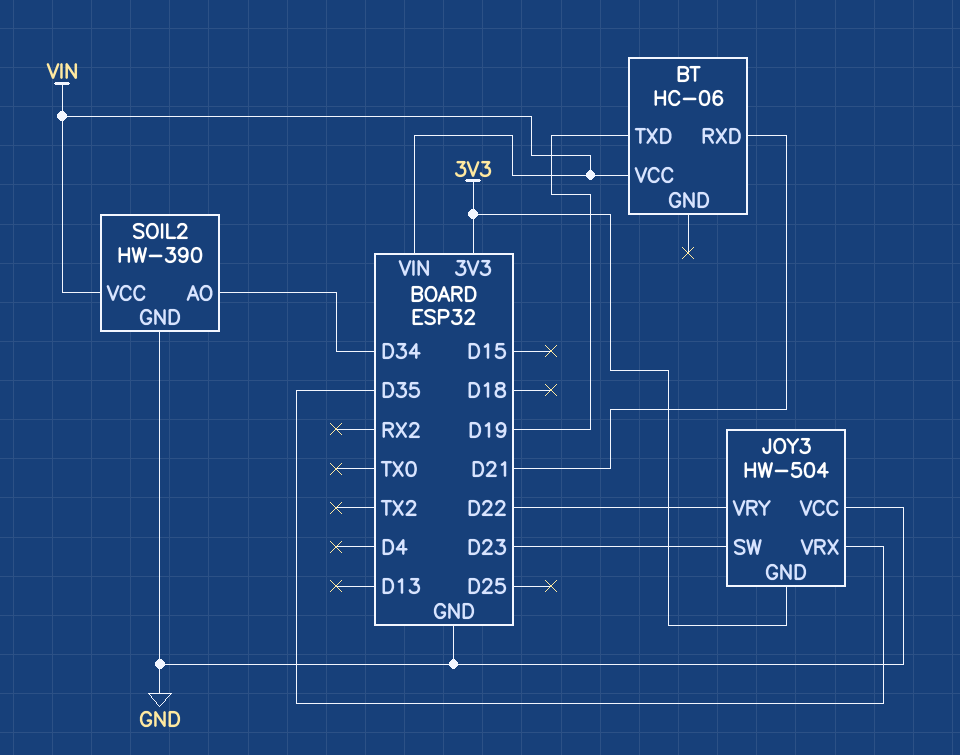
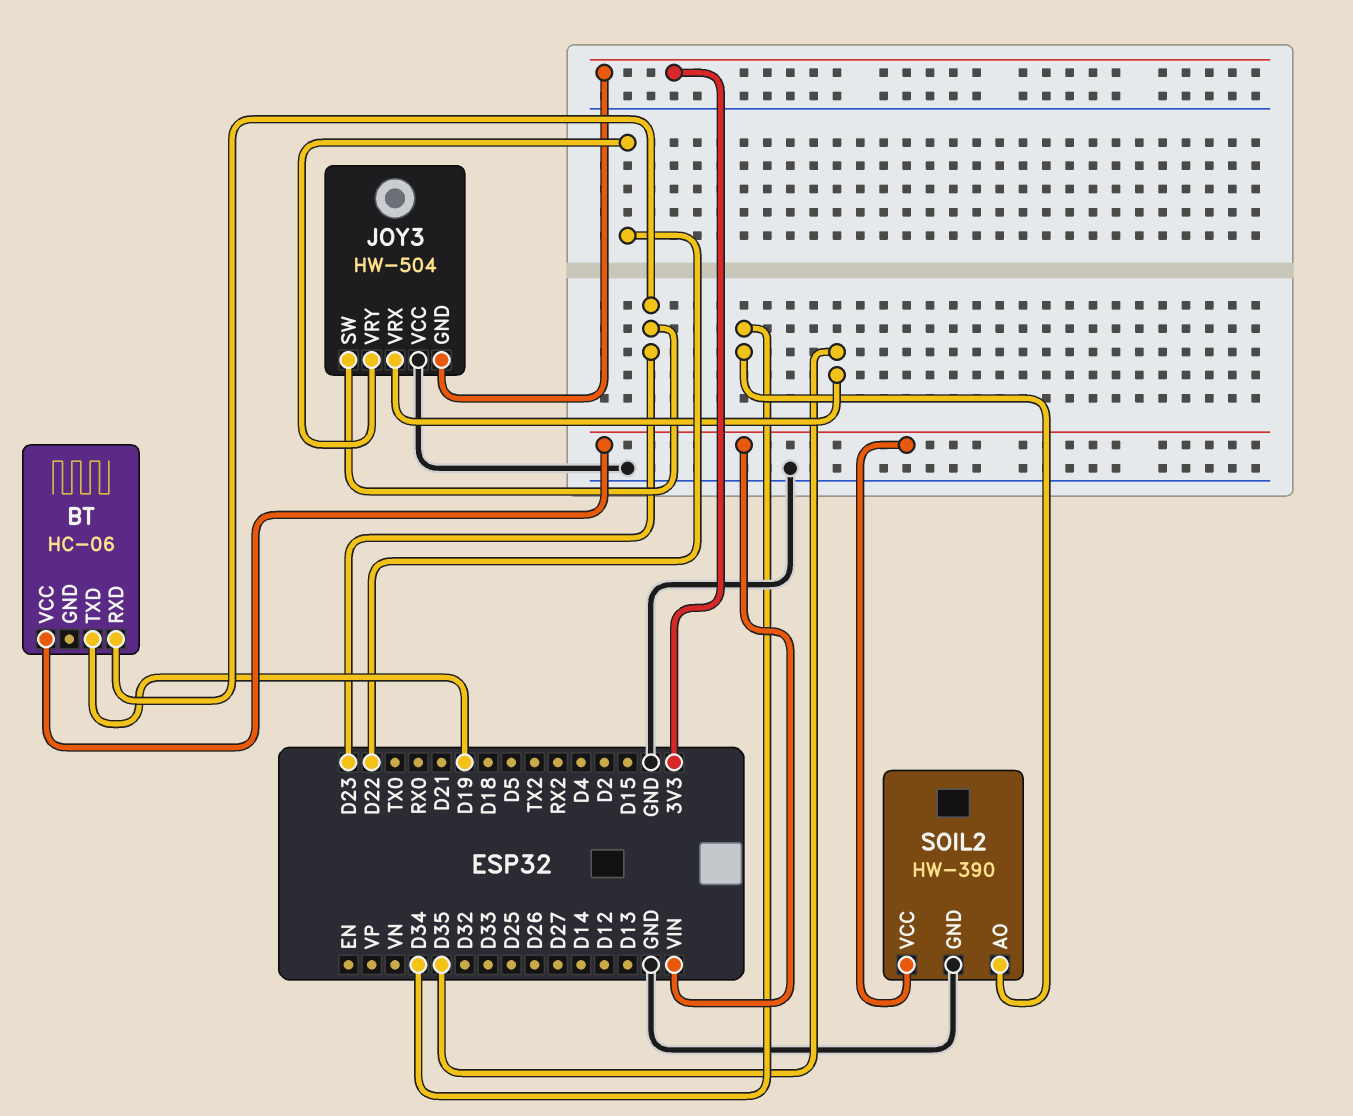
BT pin RXD: D21 -> D23

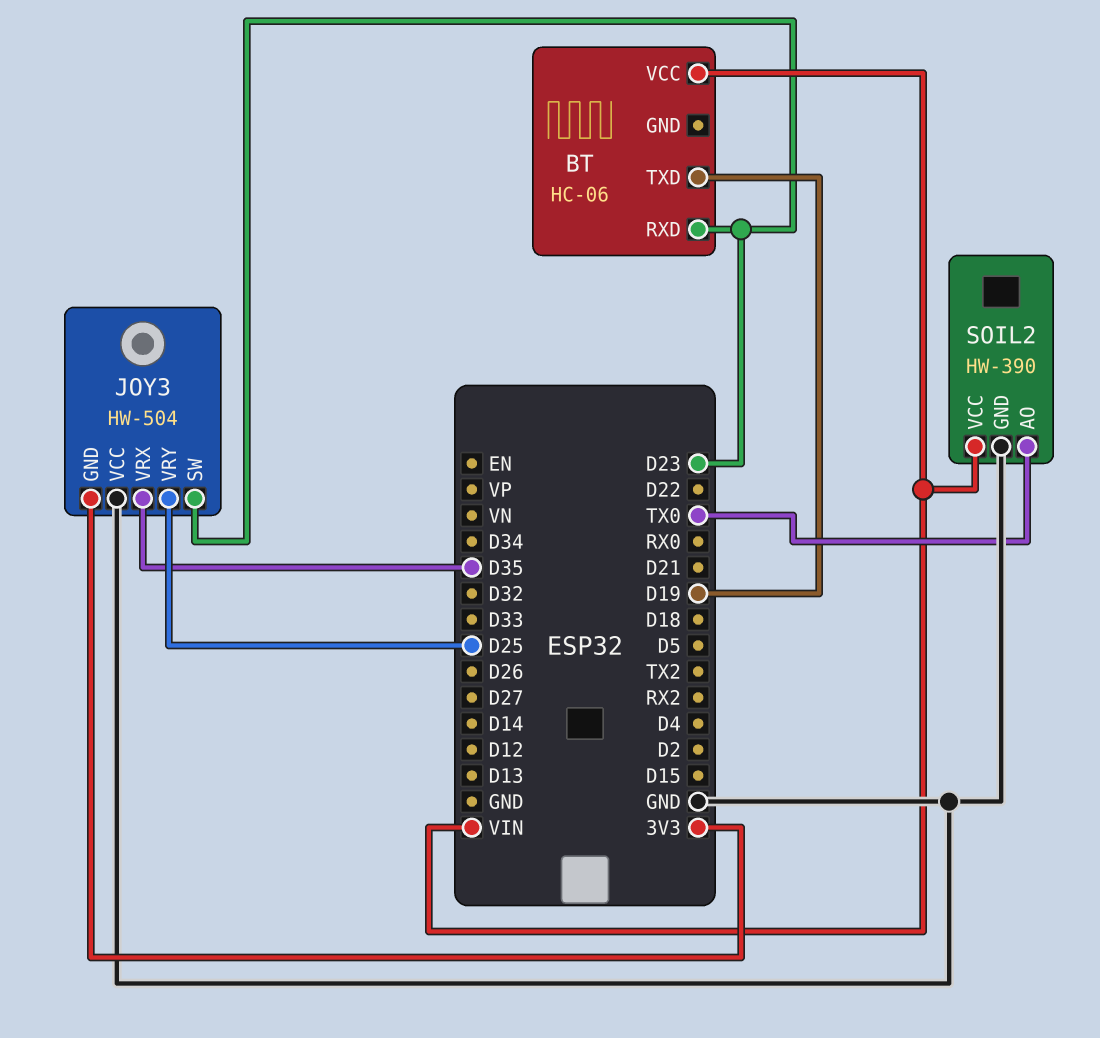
JOY3 pin VRY: D22 -> D25
SOIL2 pin AO: D34 -> TX0

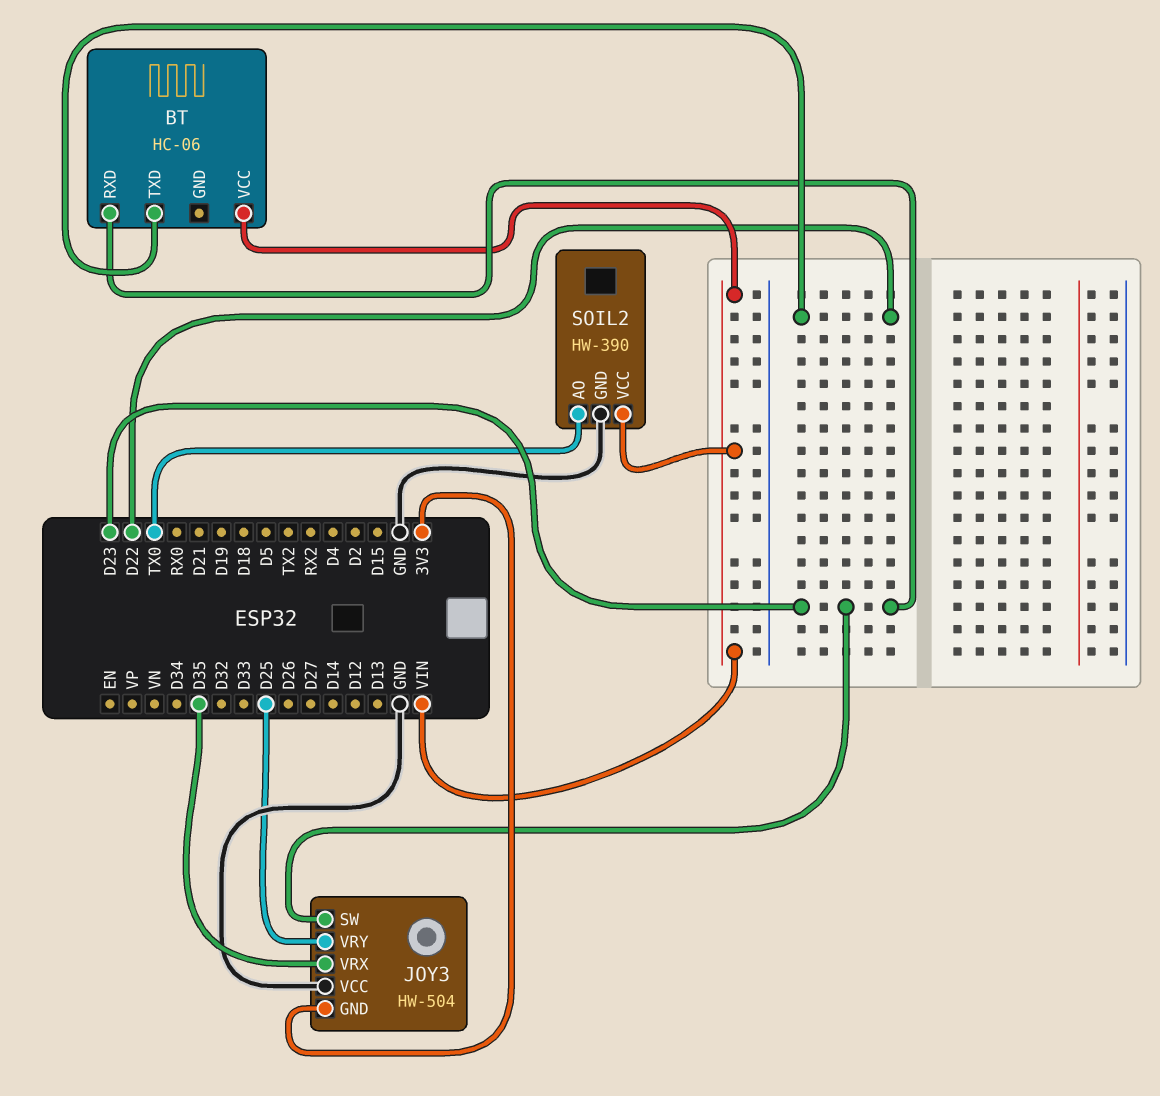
BT pin TXD: D19 -> D22

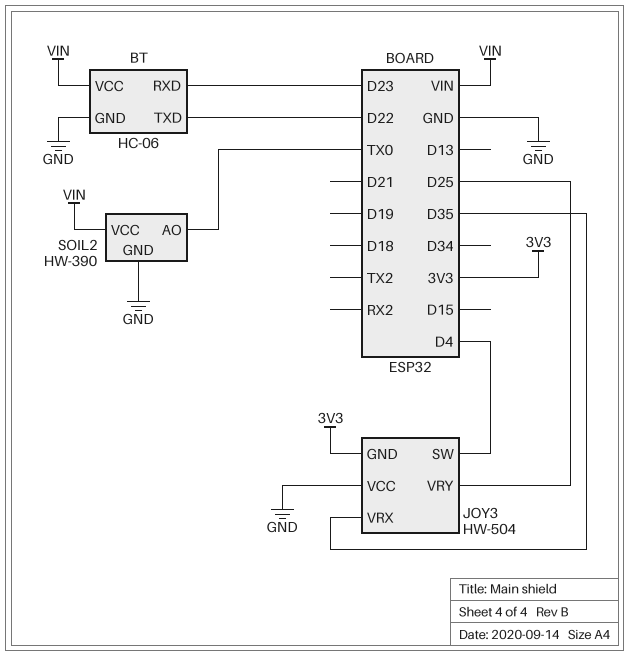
BT pin GND: none -> GND
JOY3 pin SW: D23 -> D4

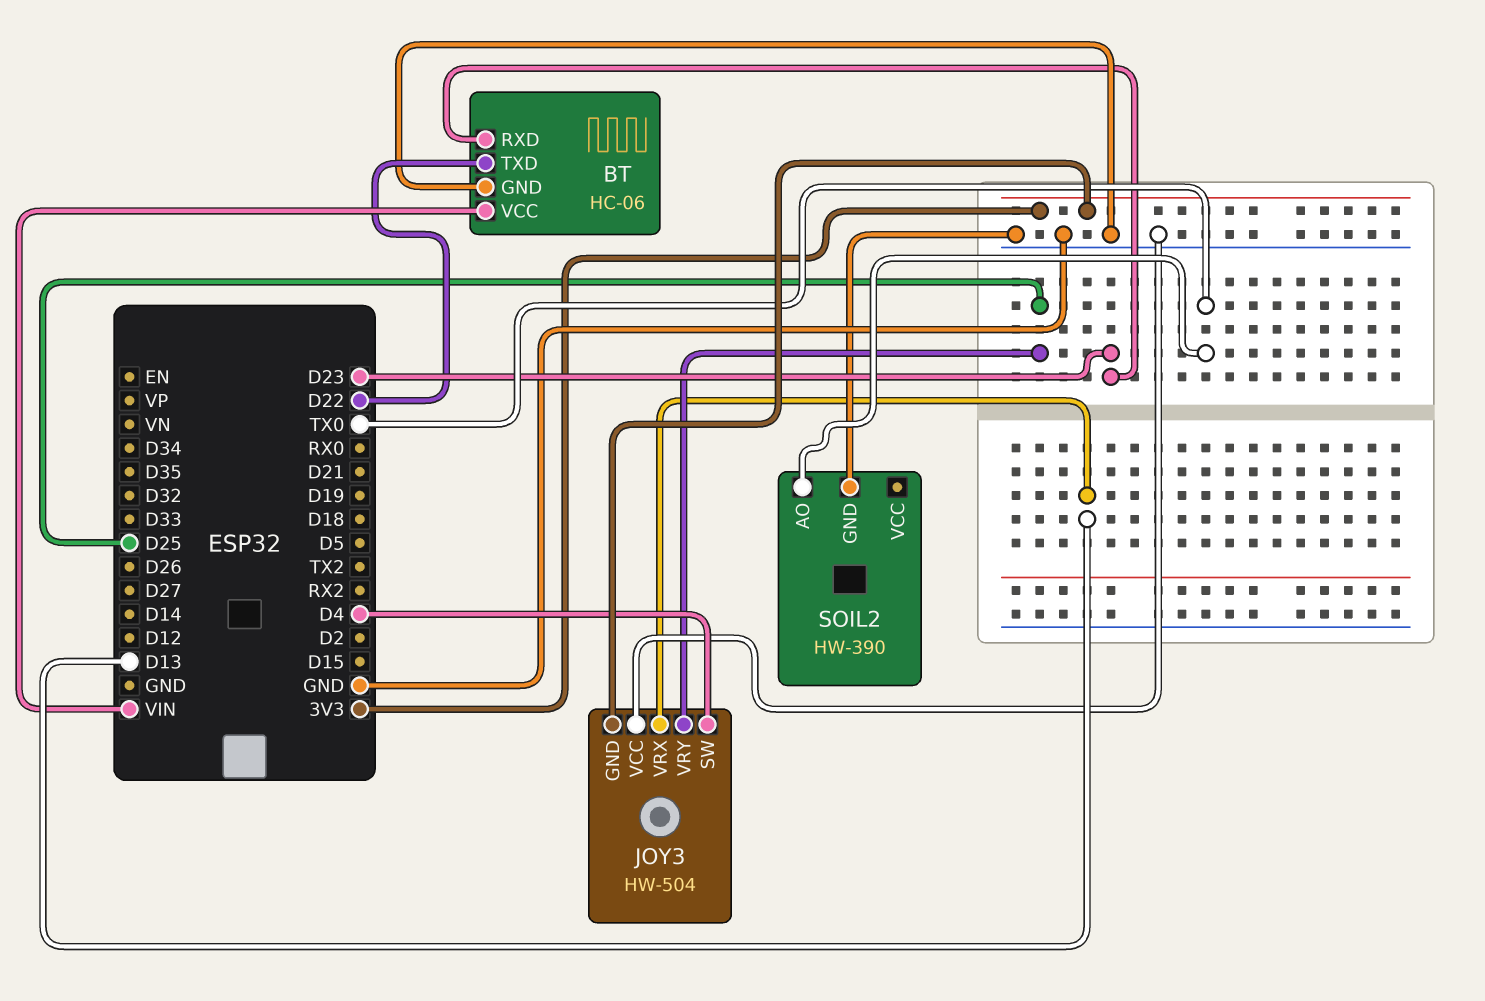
JOY3 pin VRX: D35 -> D13
SOIL2 pin VCC: VIN -> none

